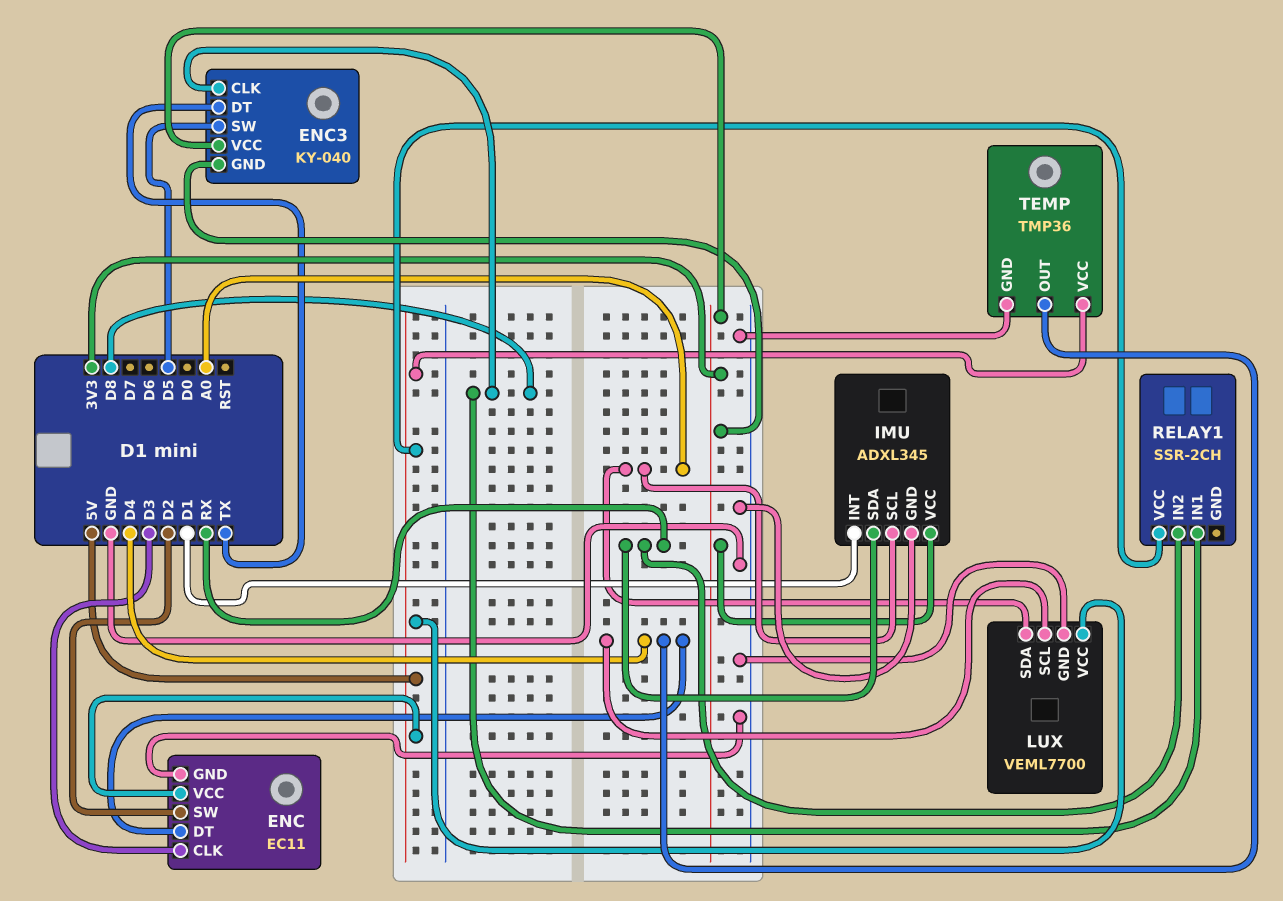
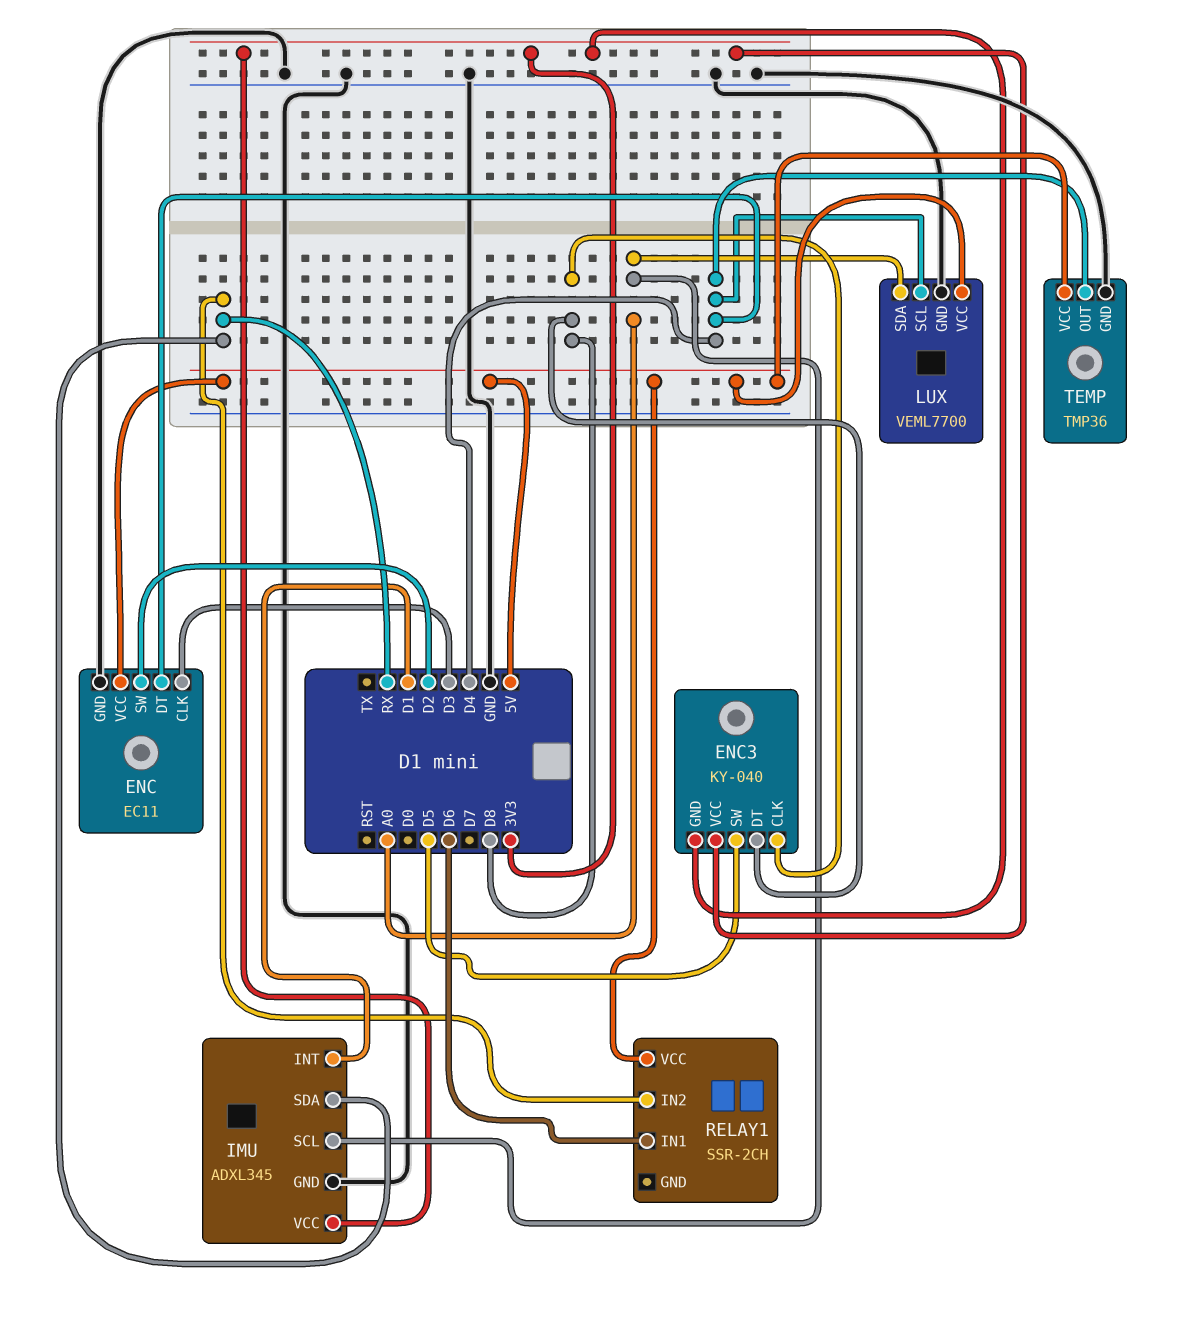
ENC3 pin DT: TX -> D8
RELAY1 pin IN1: D8 -> D6

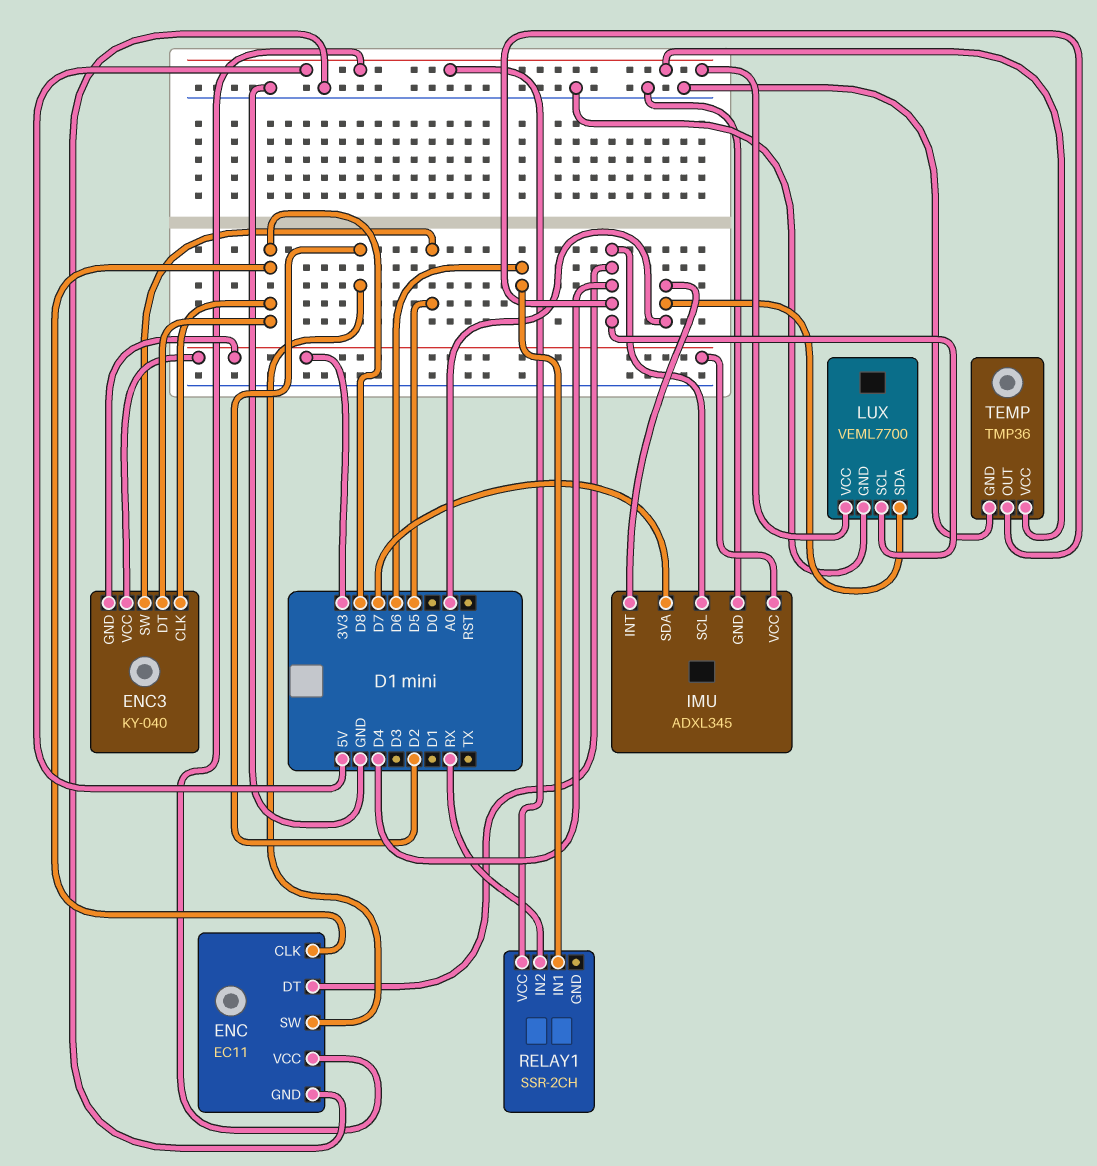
ENC pin CLK: D3 -> D8
IMU pin INT: D1 -> A0
IMU pin SCL: A0 -> D4
IMU pin SDA: RX -> D7

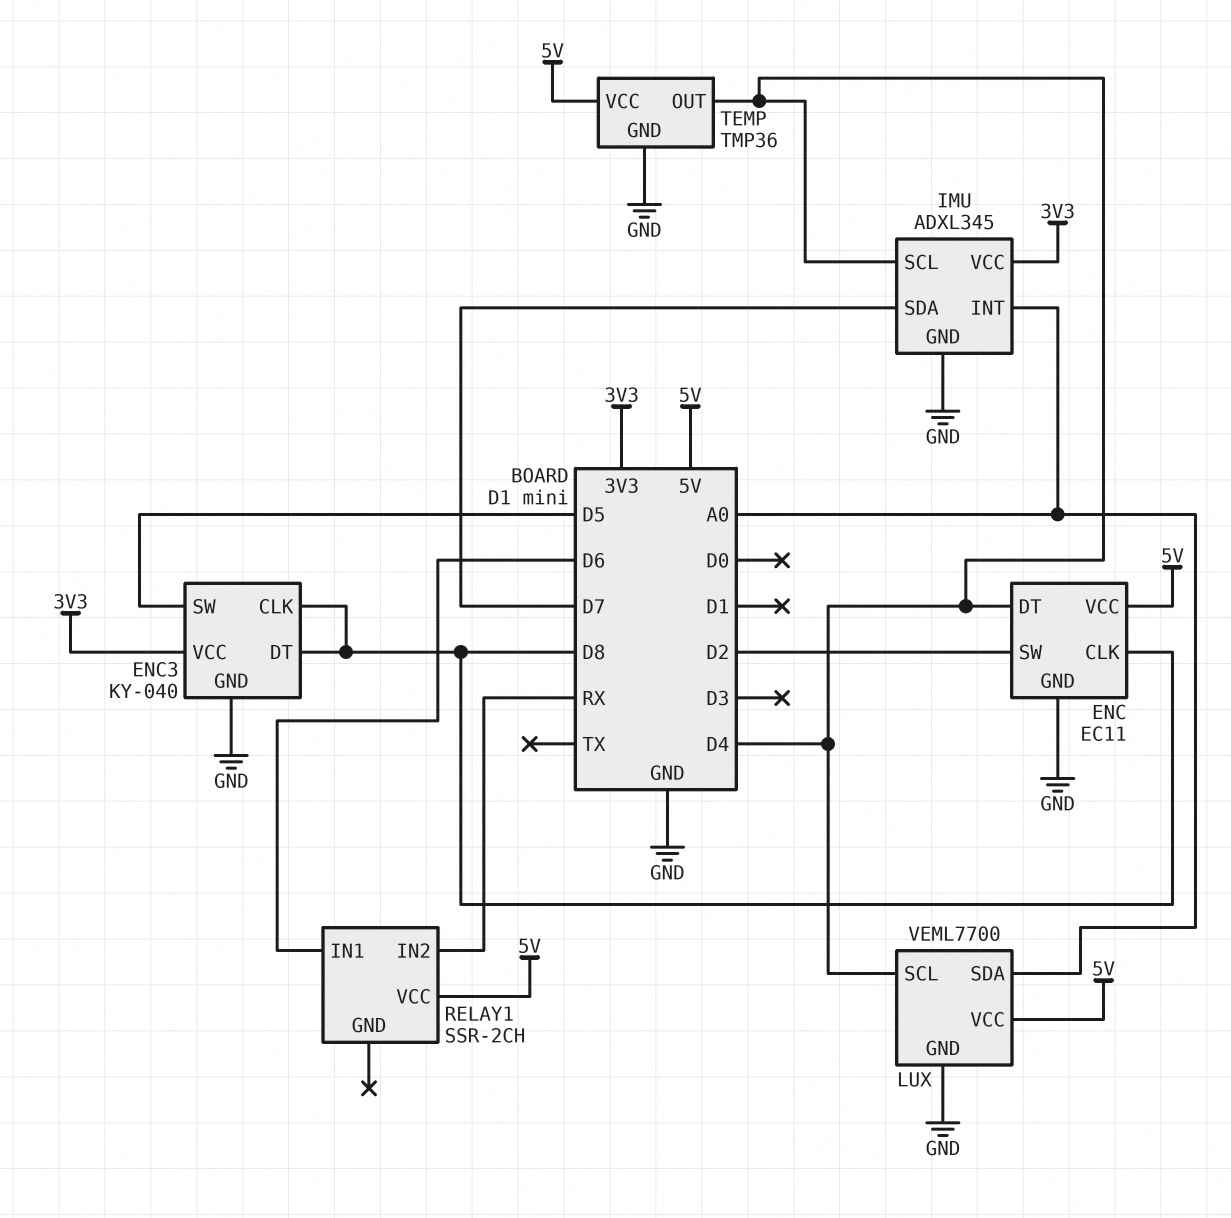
ENC3 pin GND: 3V3 -> GND

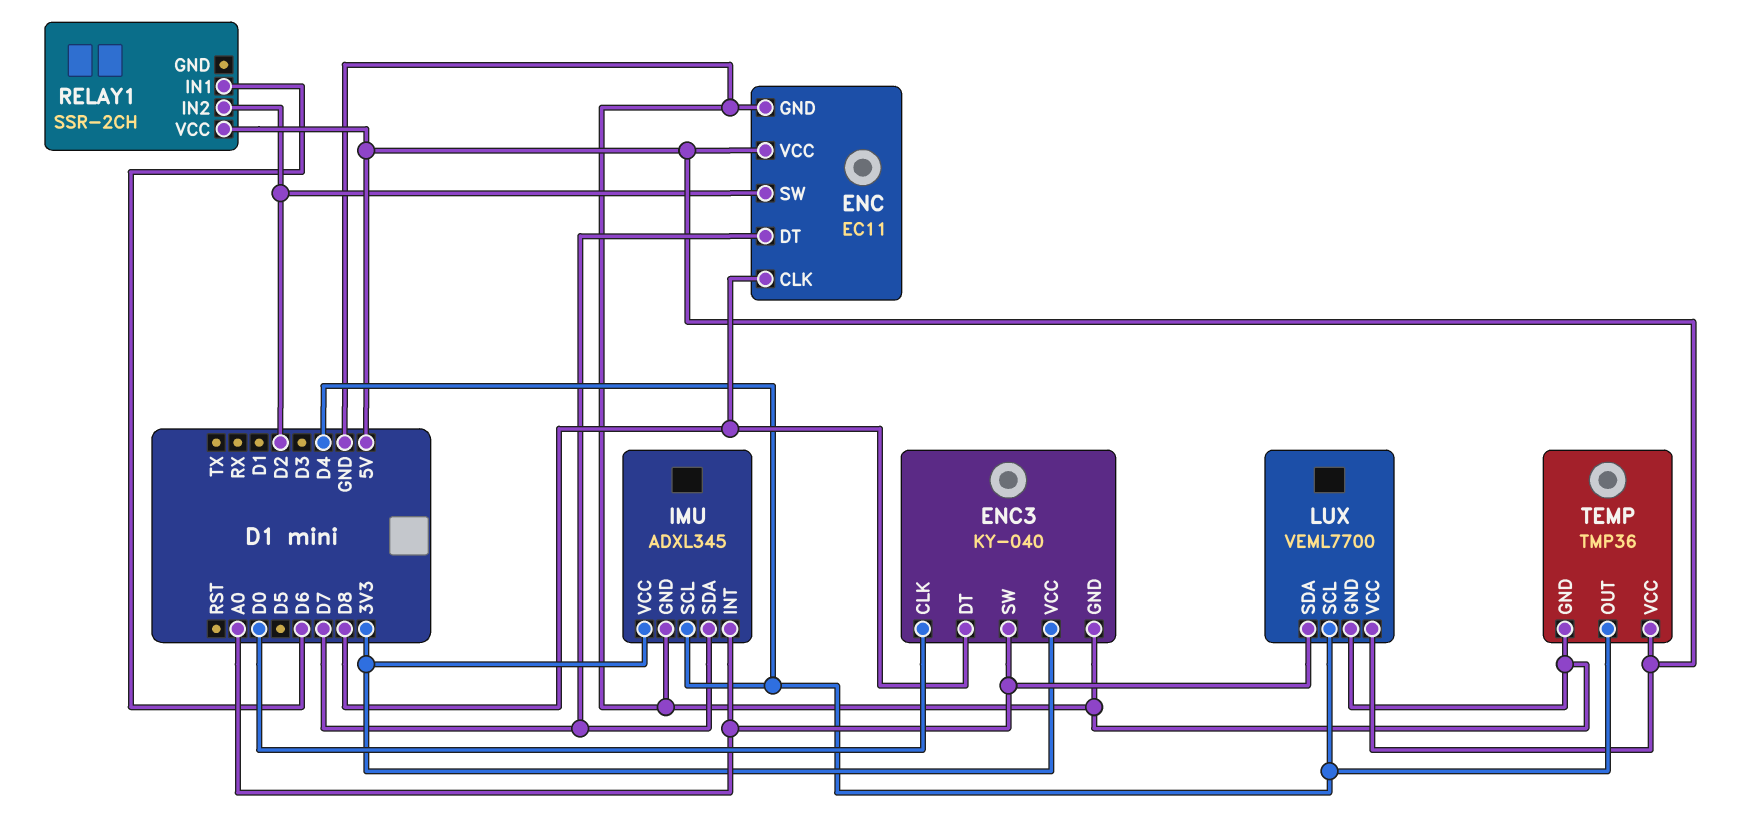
ENC pin DT: D4 -> D7
ENC3 pin CLK: D8 -> D0
ENC3 pin SW: D5 -> A0
RELAY1 pin IN2: RX -> D2

